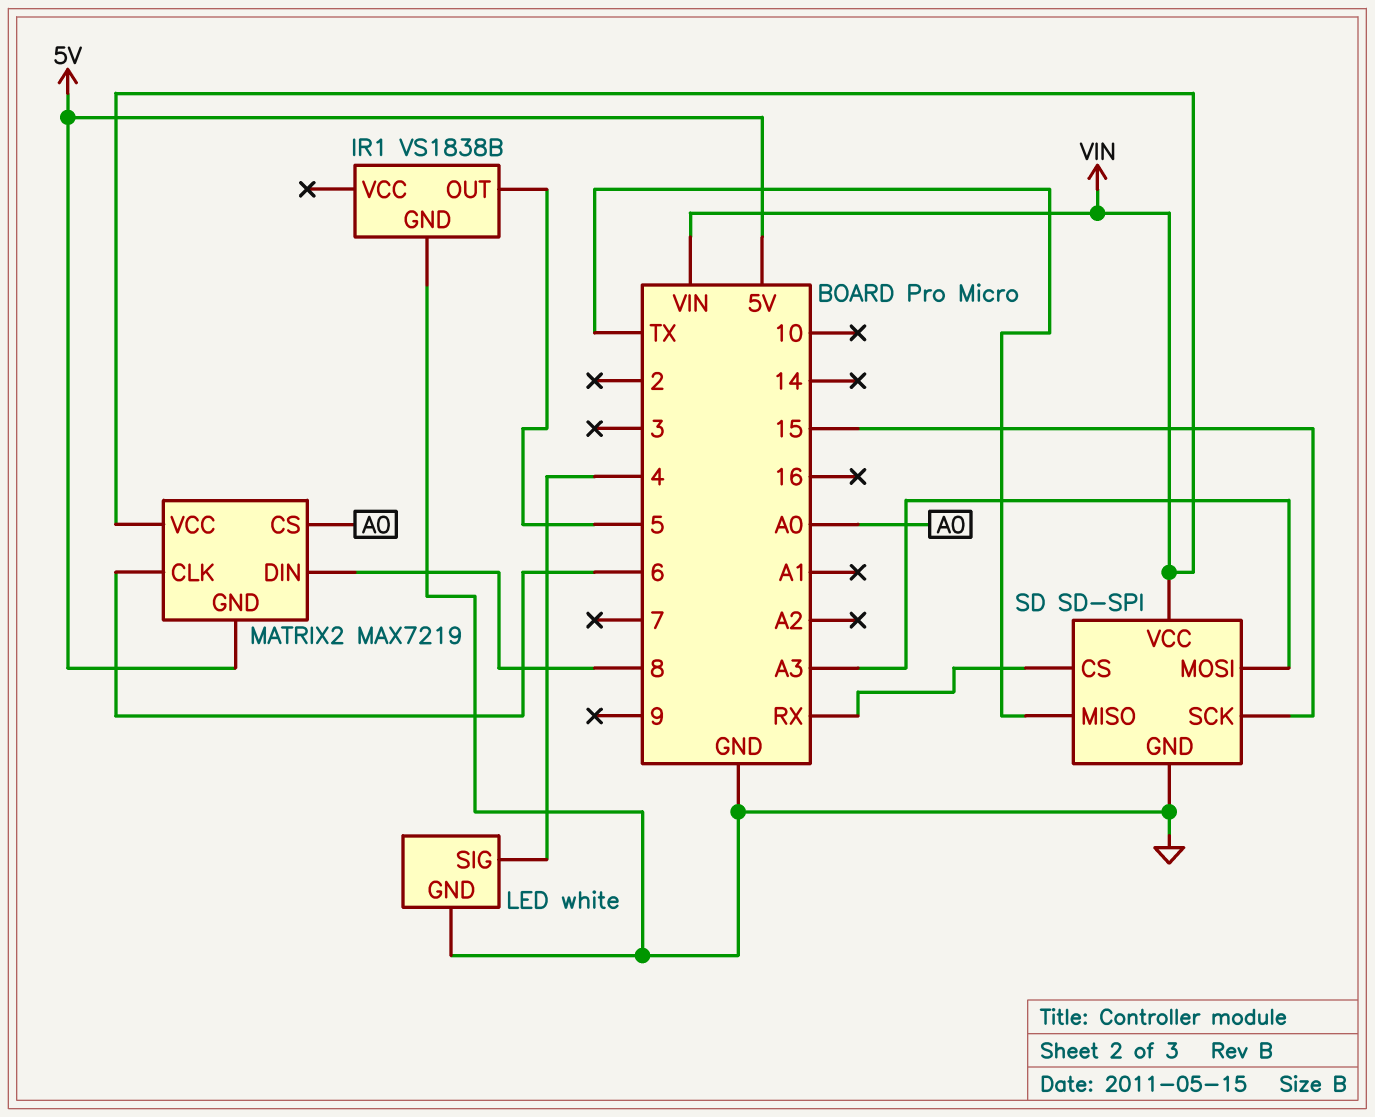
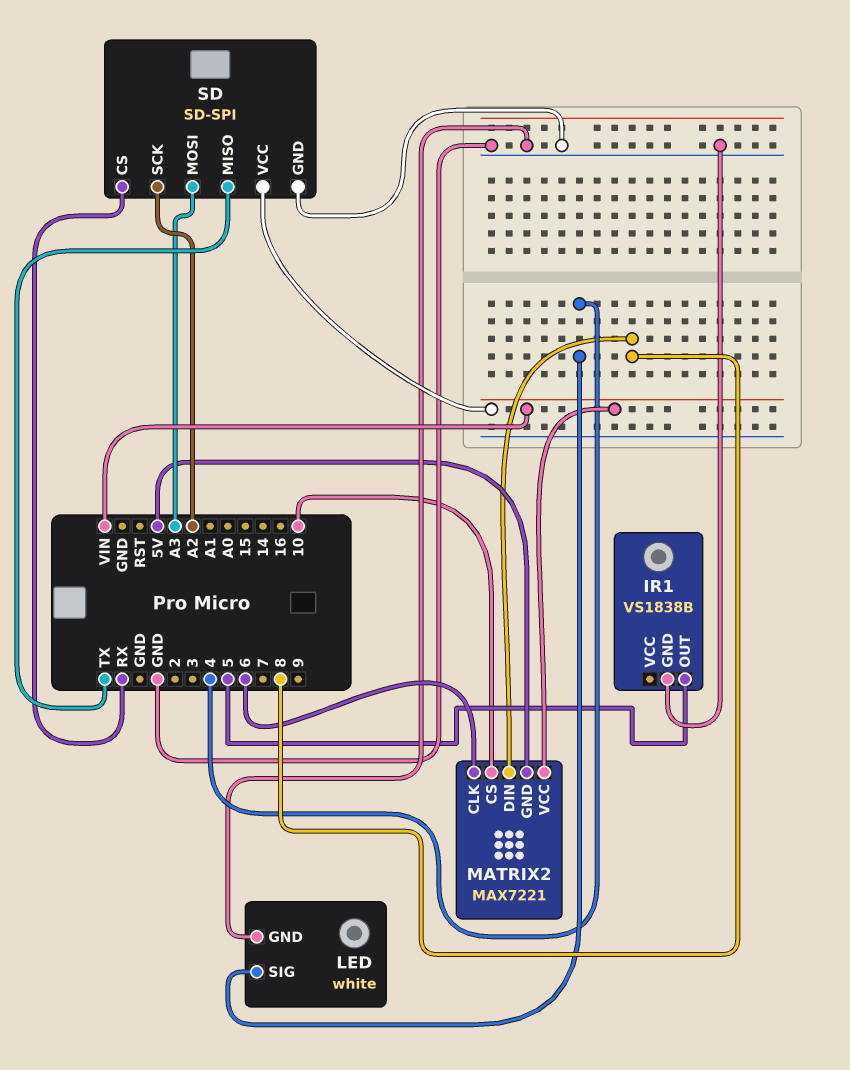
MATRIX2: MAX7219 -> MAX7221
MATRIX2 pin CS: A0 -> 10
SD pin SCK: 15 -> A2

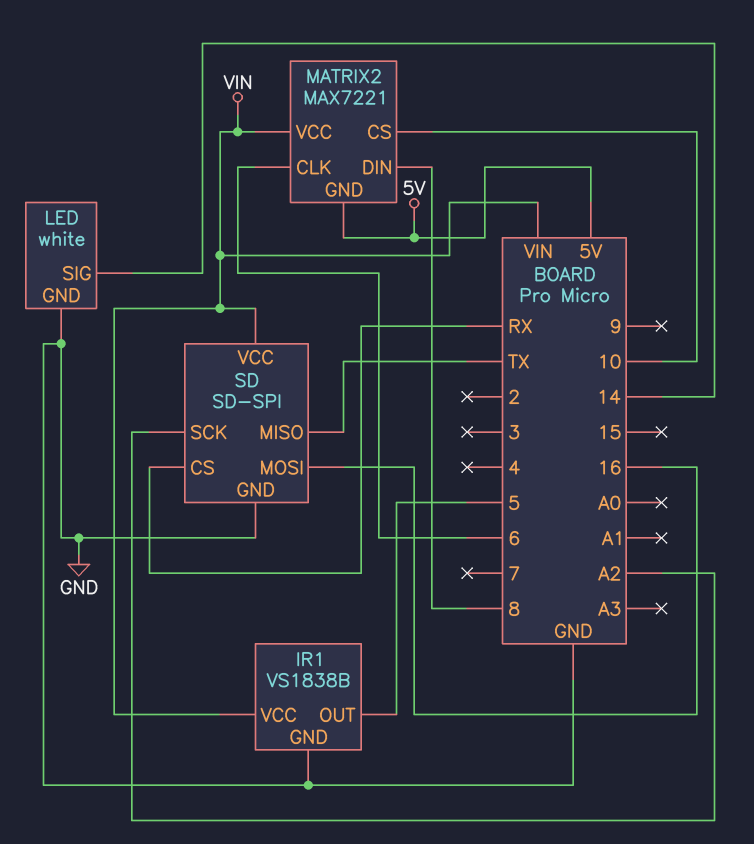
IR1 pin VCC: none -> VIN
LED pin SIG: 4 -> 14
SD pin MOSI: A3 -> 16

